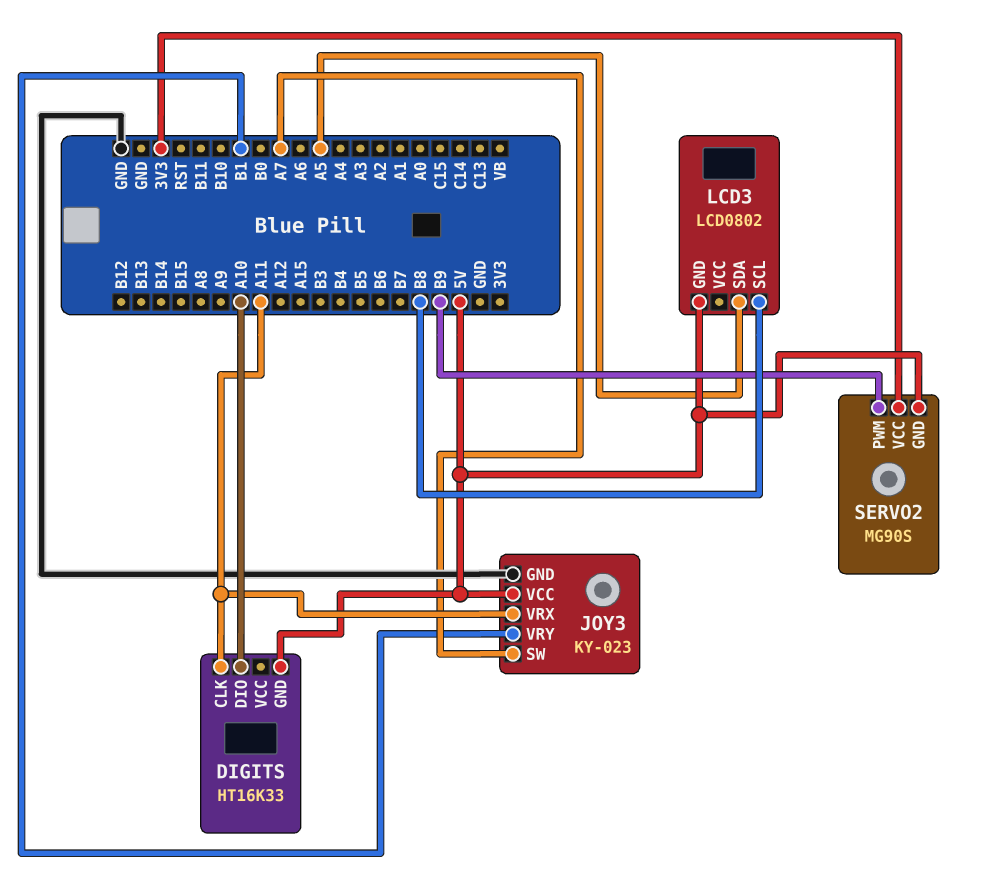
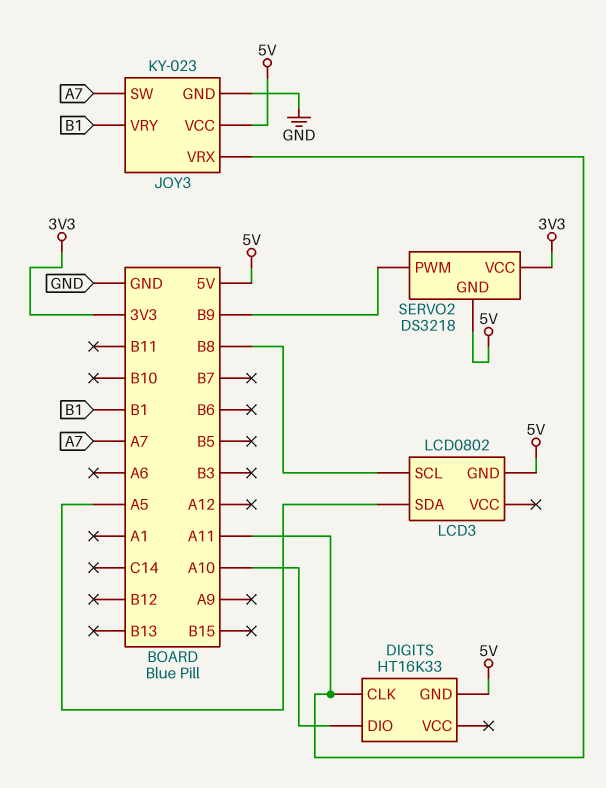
SERVO2: MG90S -> DS3218

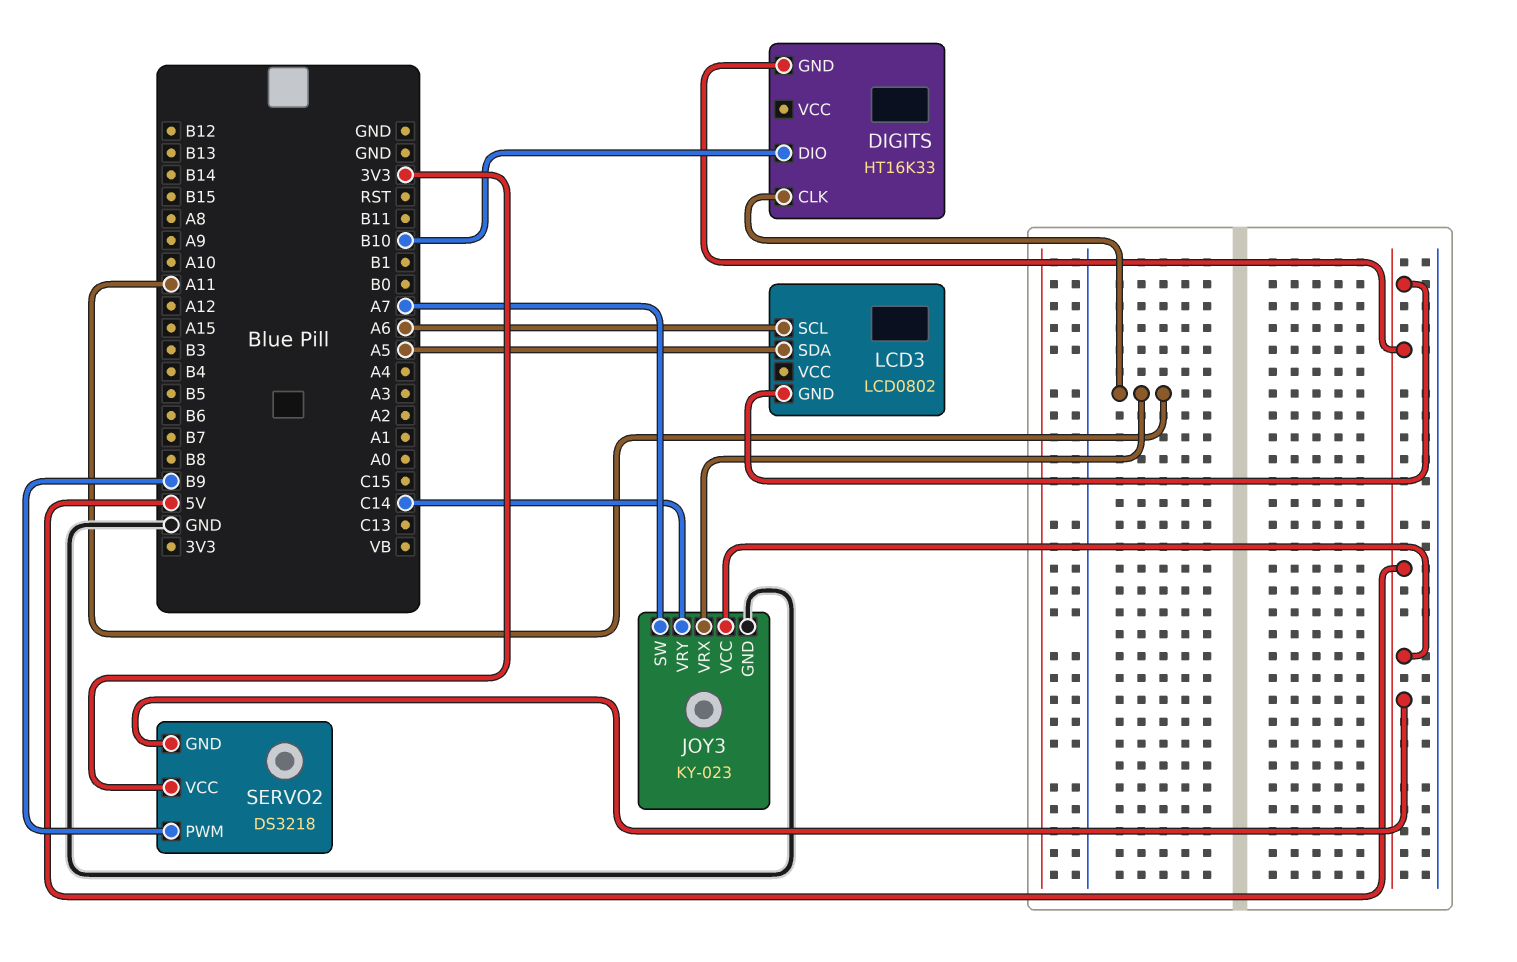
DIGITS pin DIO: A10 -> B10
JOY3 pin VRY: B1 -> C14
LCD3 pin SCL: B8 -> A6

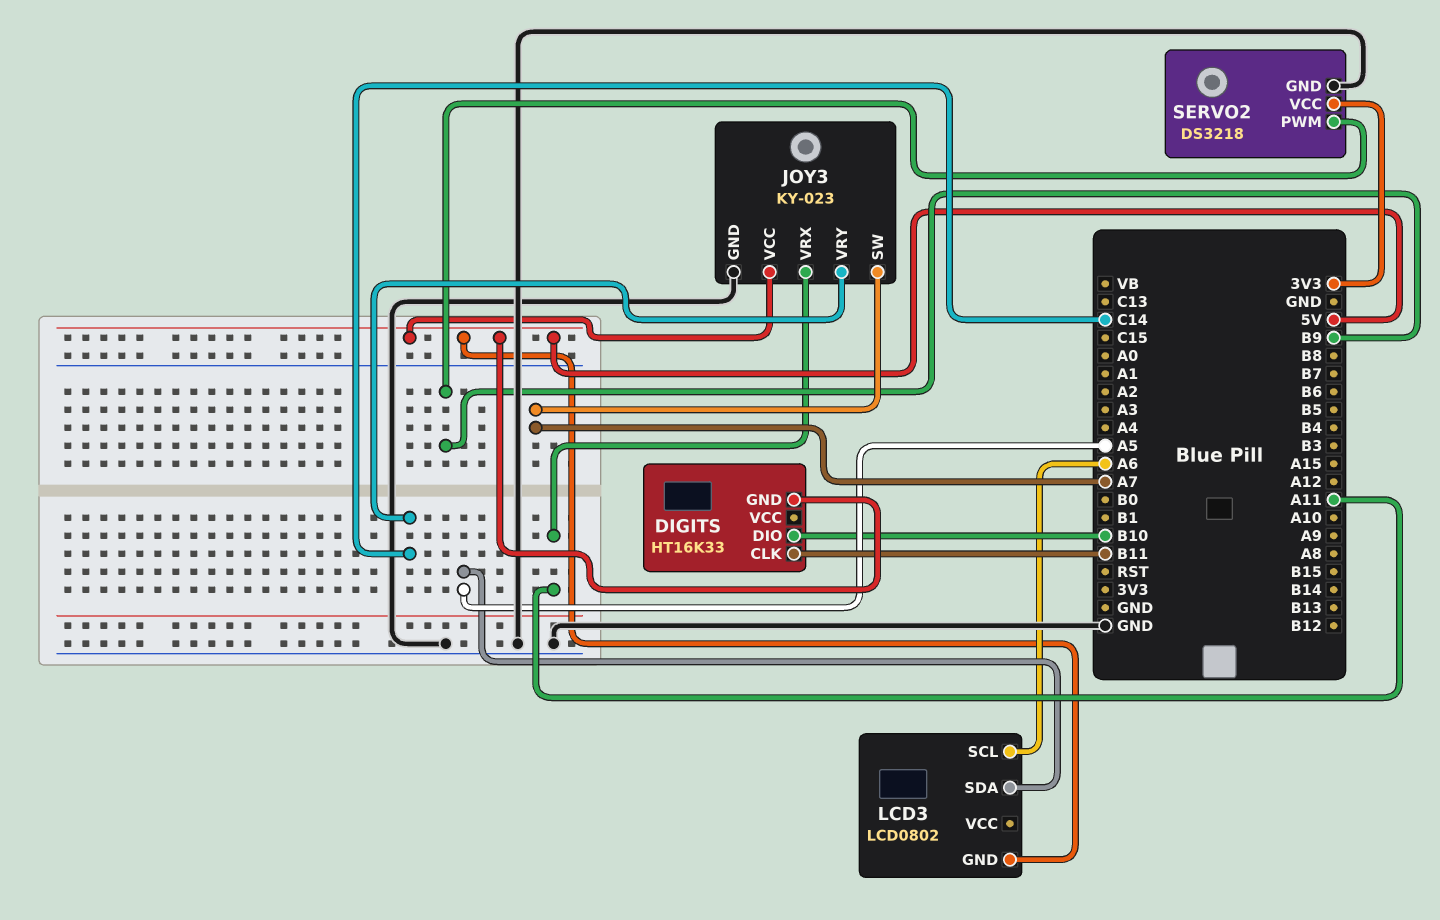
DIGITS pin CLK: A11 -> B11
SERVO2 pin GND: 5V -> GND

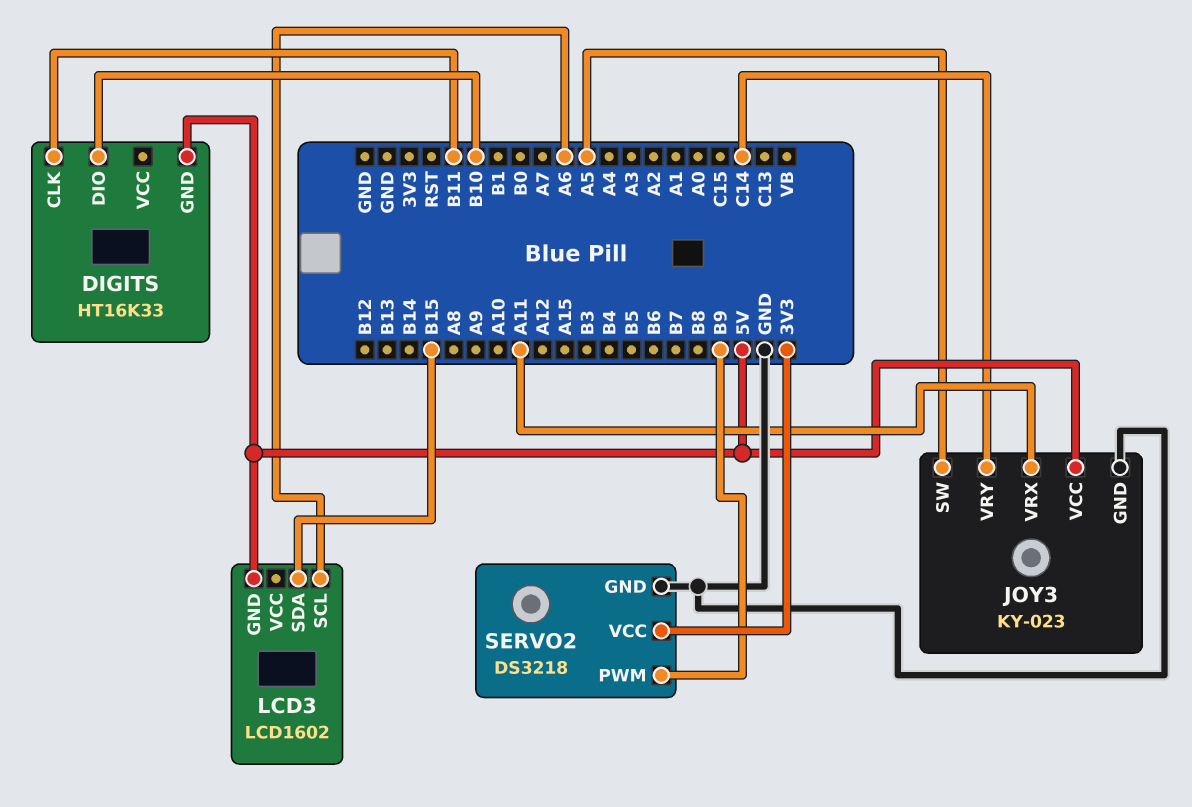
JOY3 pin SW: A7 -> A5
LCD3: LCD0802 -> LCD1602
LCD3 pin SDA: A5 -> B15

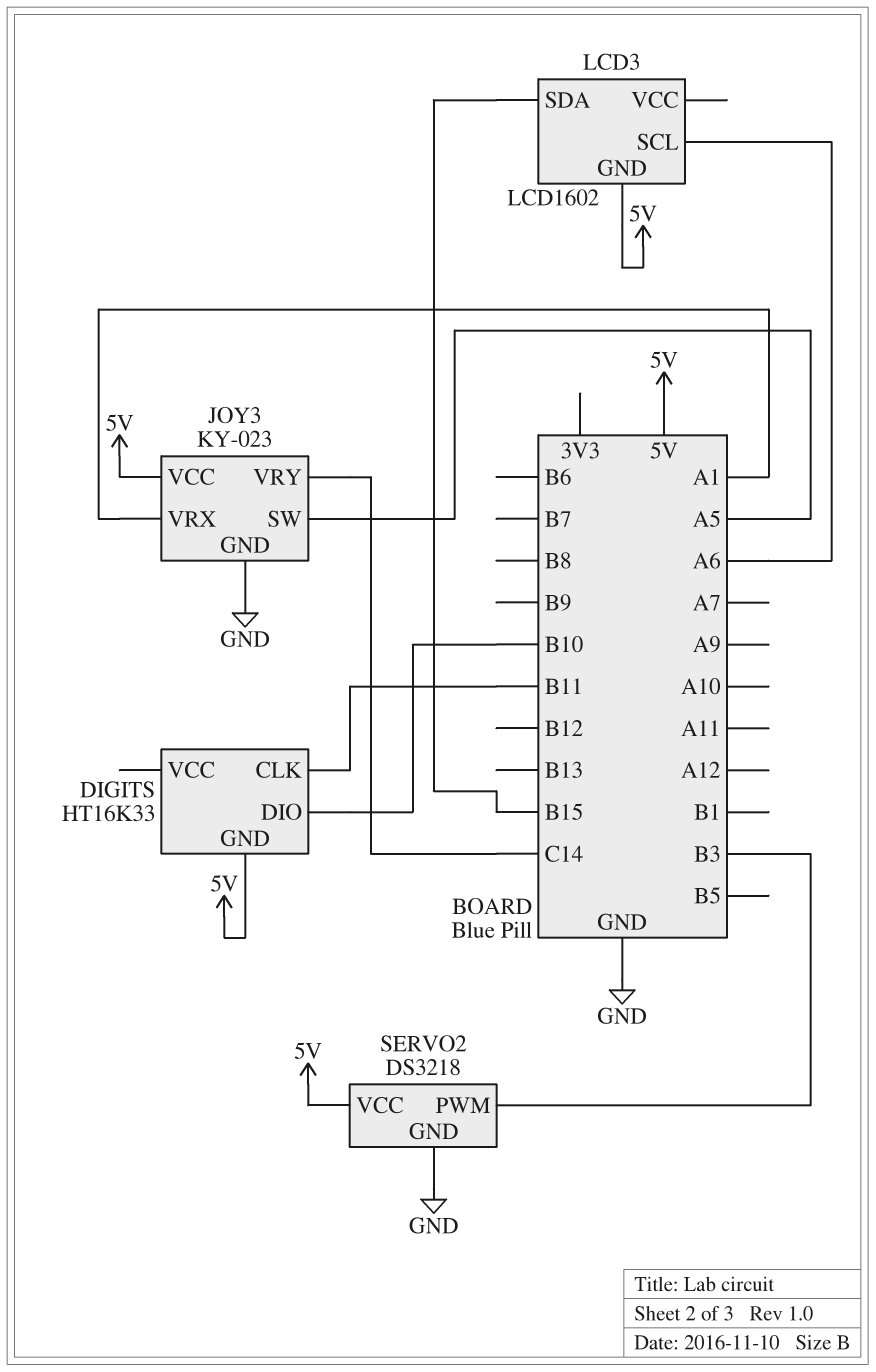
JOY3 pin VRX: A11 -> A1
SERVO2 pin PWM: B9 -> B3
SERVO2 pin VCC: 3V3 -> 5V

